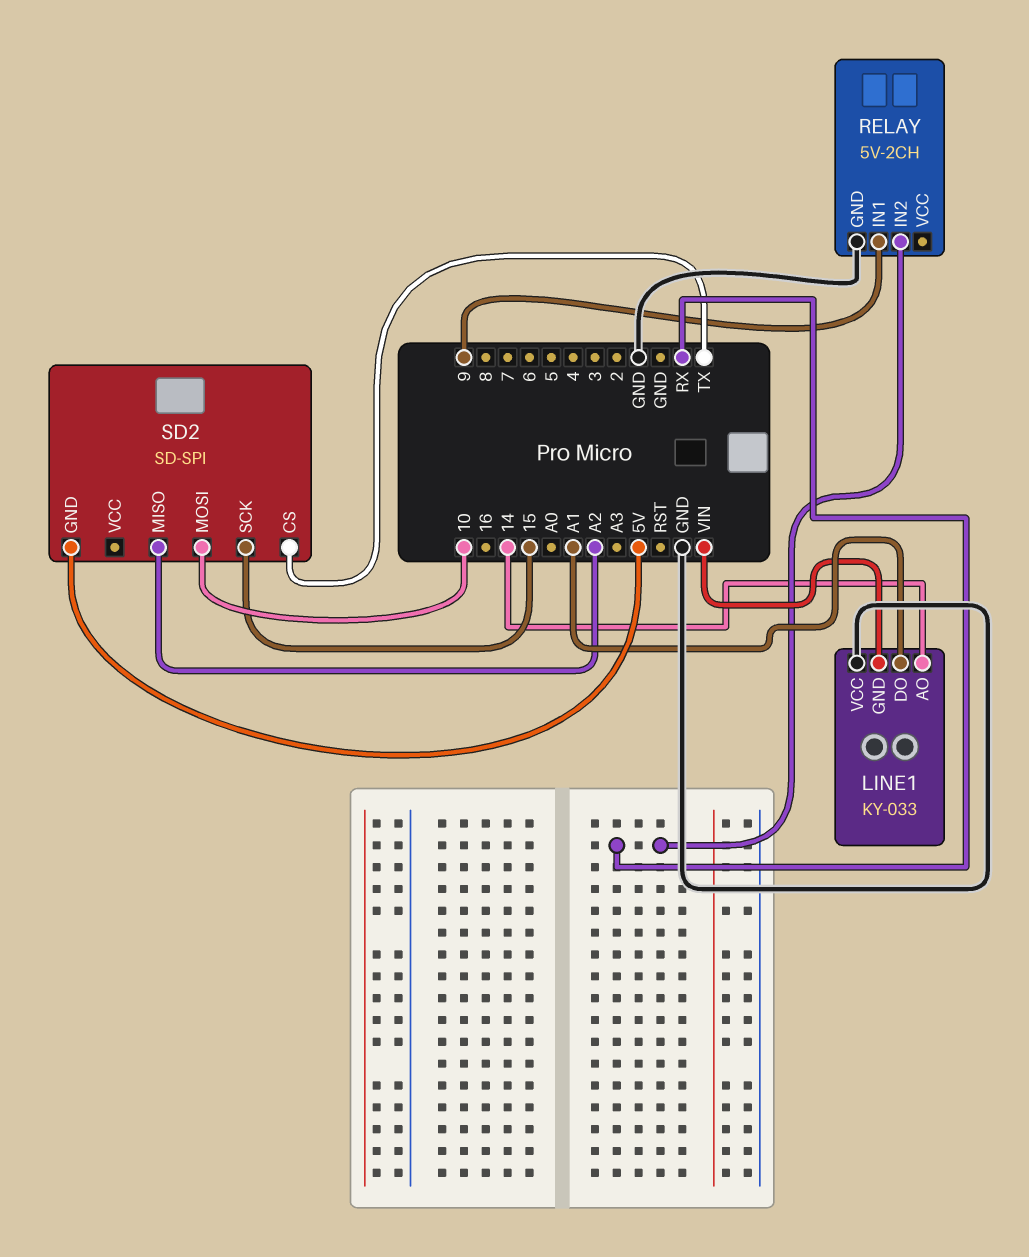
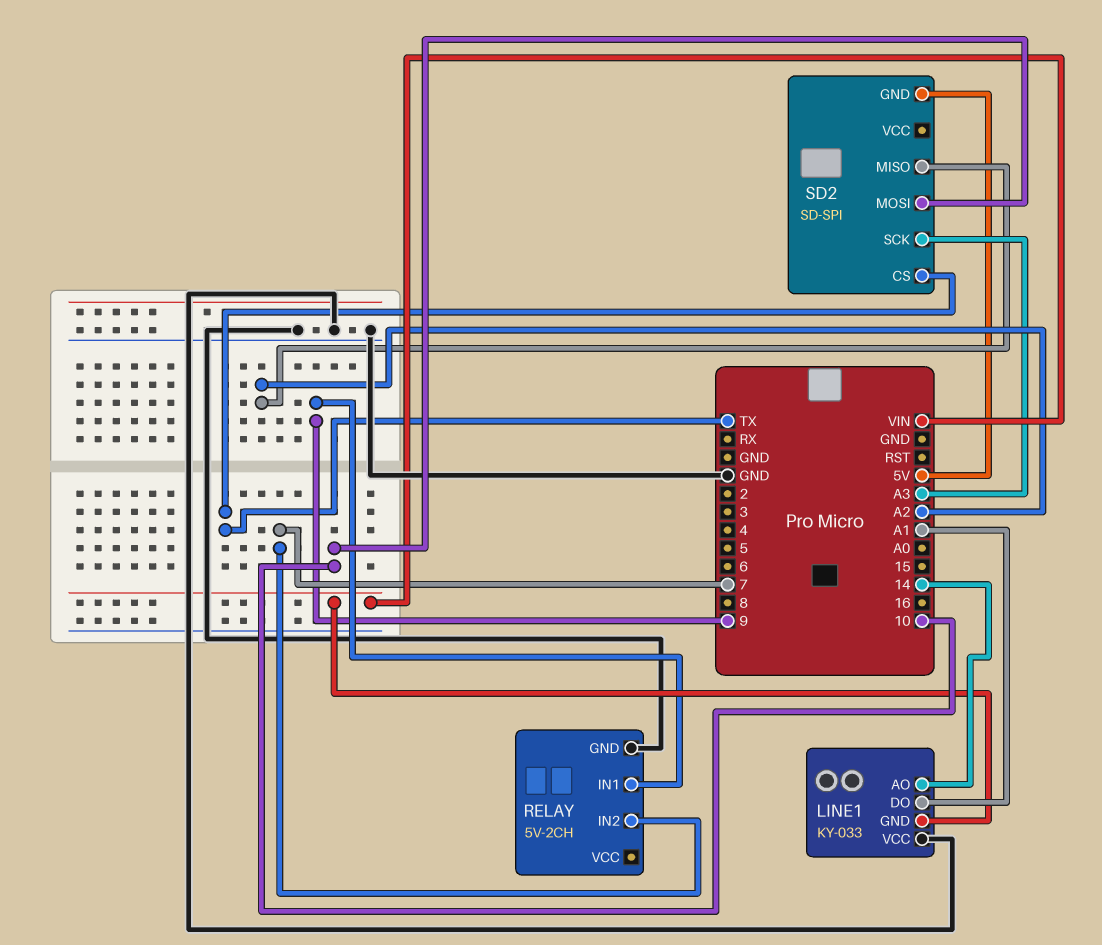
RELAY pin IN2: RX -> 7
SD2 pin SCK: 15 -> A3

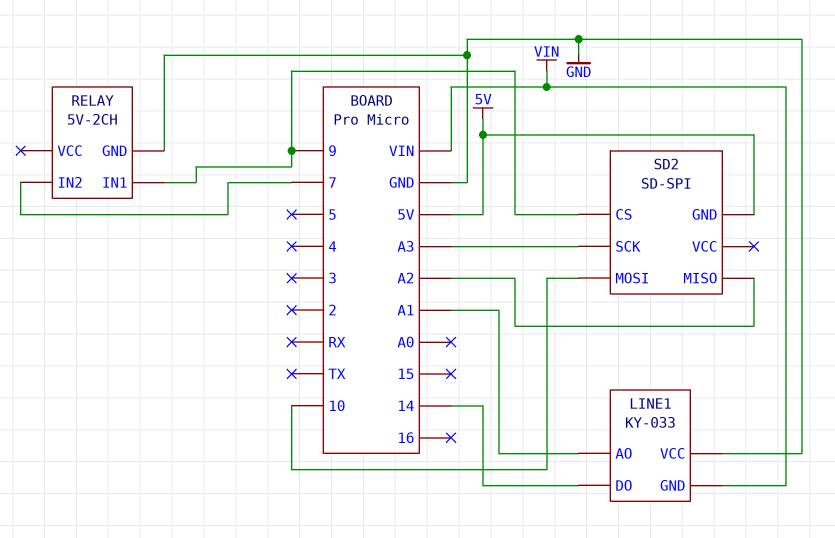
LINE1 pin AO: 14 -> A1
LINE1 pin DO: A1 -> 14
SD2 pin CS: TX -> 9

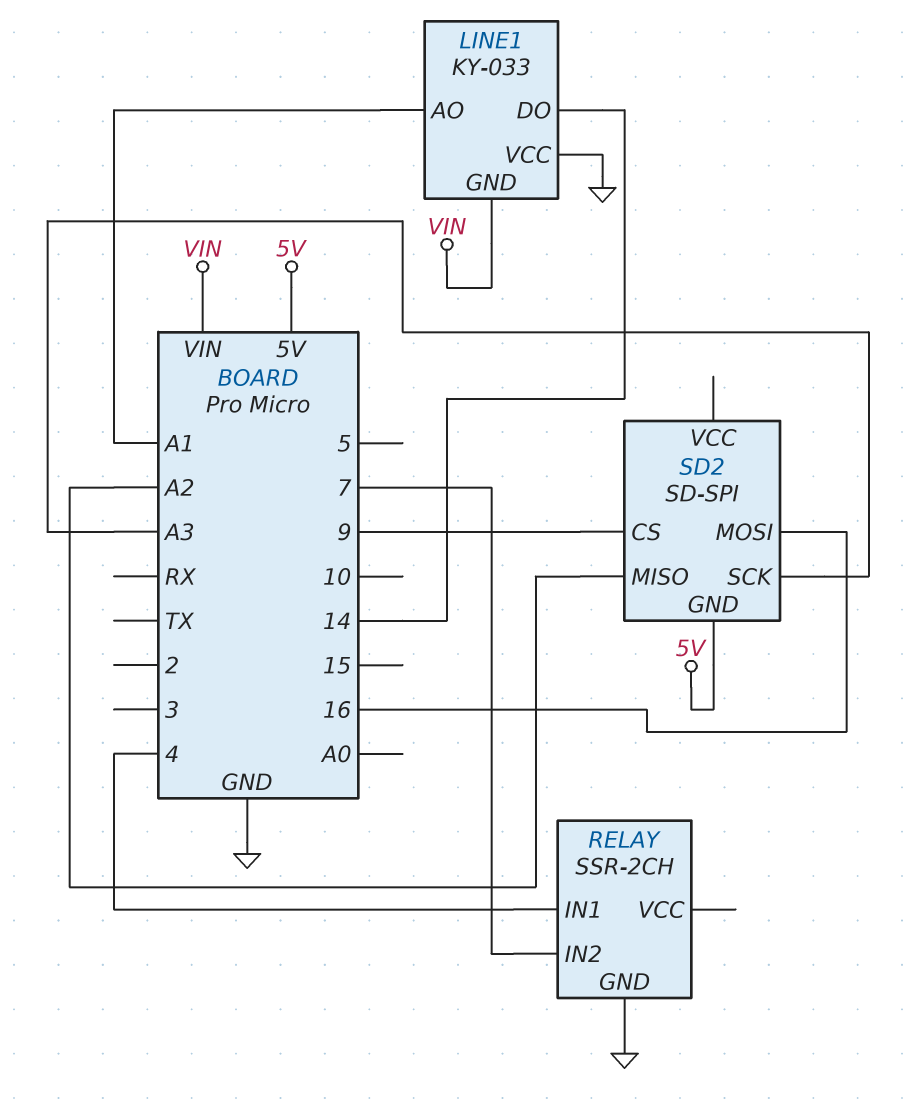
RELAY: 5V-2CH -> SSR-2CH
RELAY pin IN1: 9 -> 4
SD2 pin MOSI: 10 -> 16

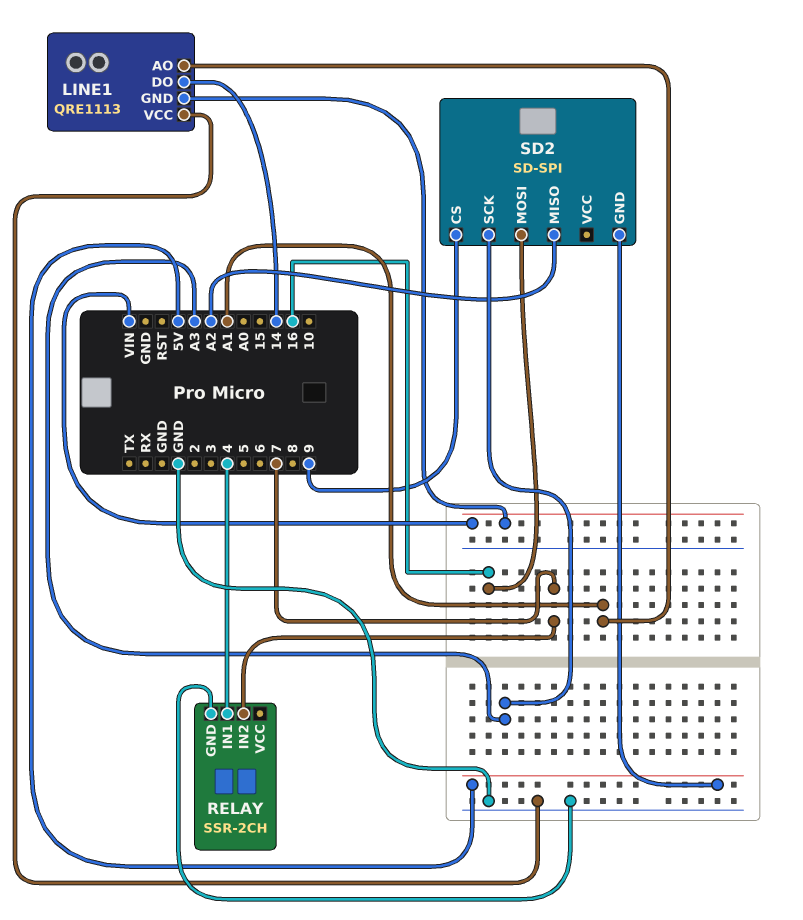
LINE1: KY-033 -> QRE1113

